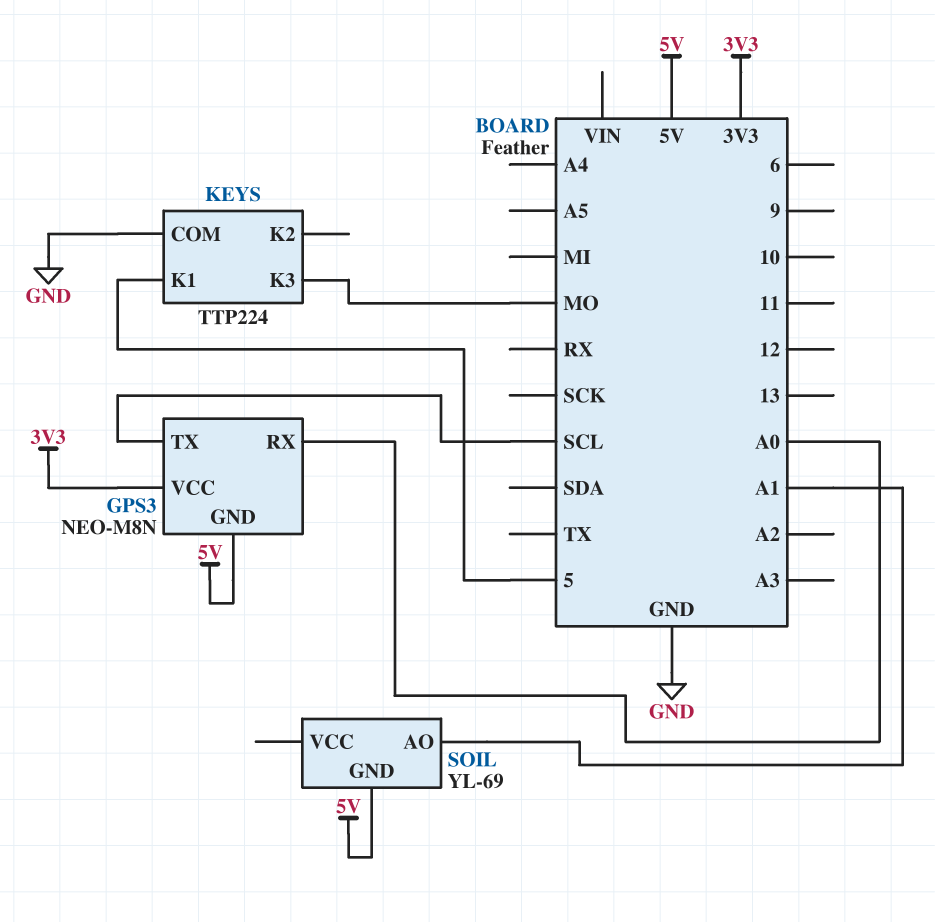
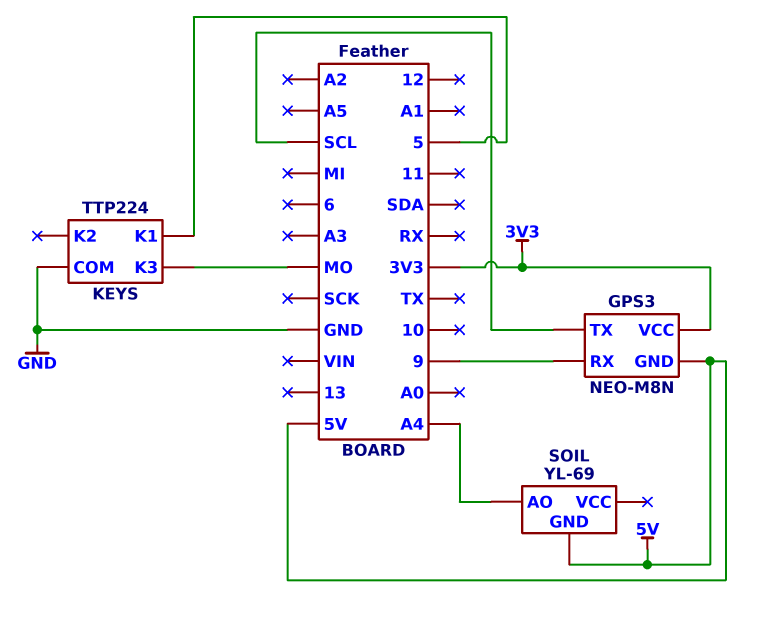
GPS3 pin RX: A0 -> 9
SOIL pin AO: A1 -> A4

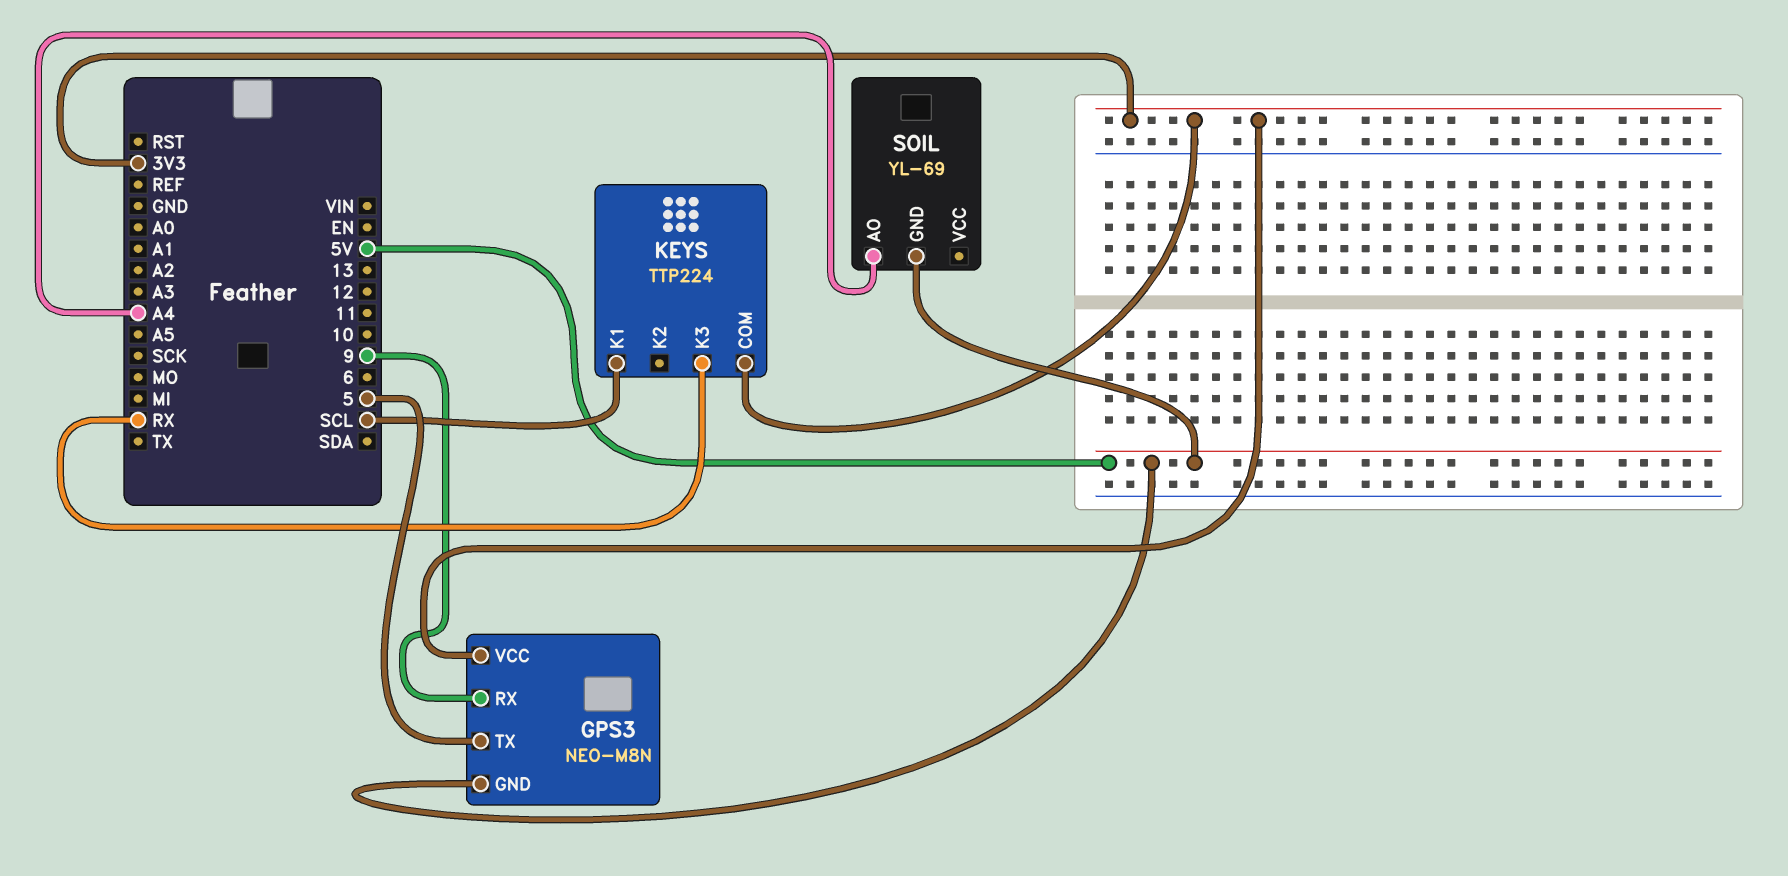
GPS3 pin TX: SCL -> 5
KEYS pin COM: GND -> 3V3
KEYS pin K1: 5 -> SCL
KEYS pin K3: MO -> RX

